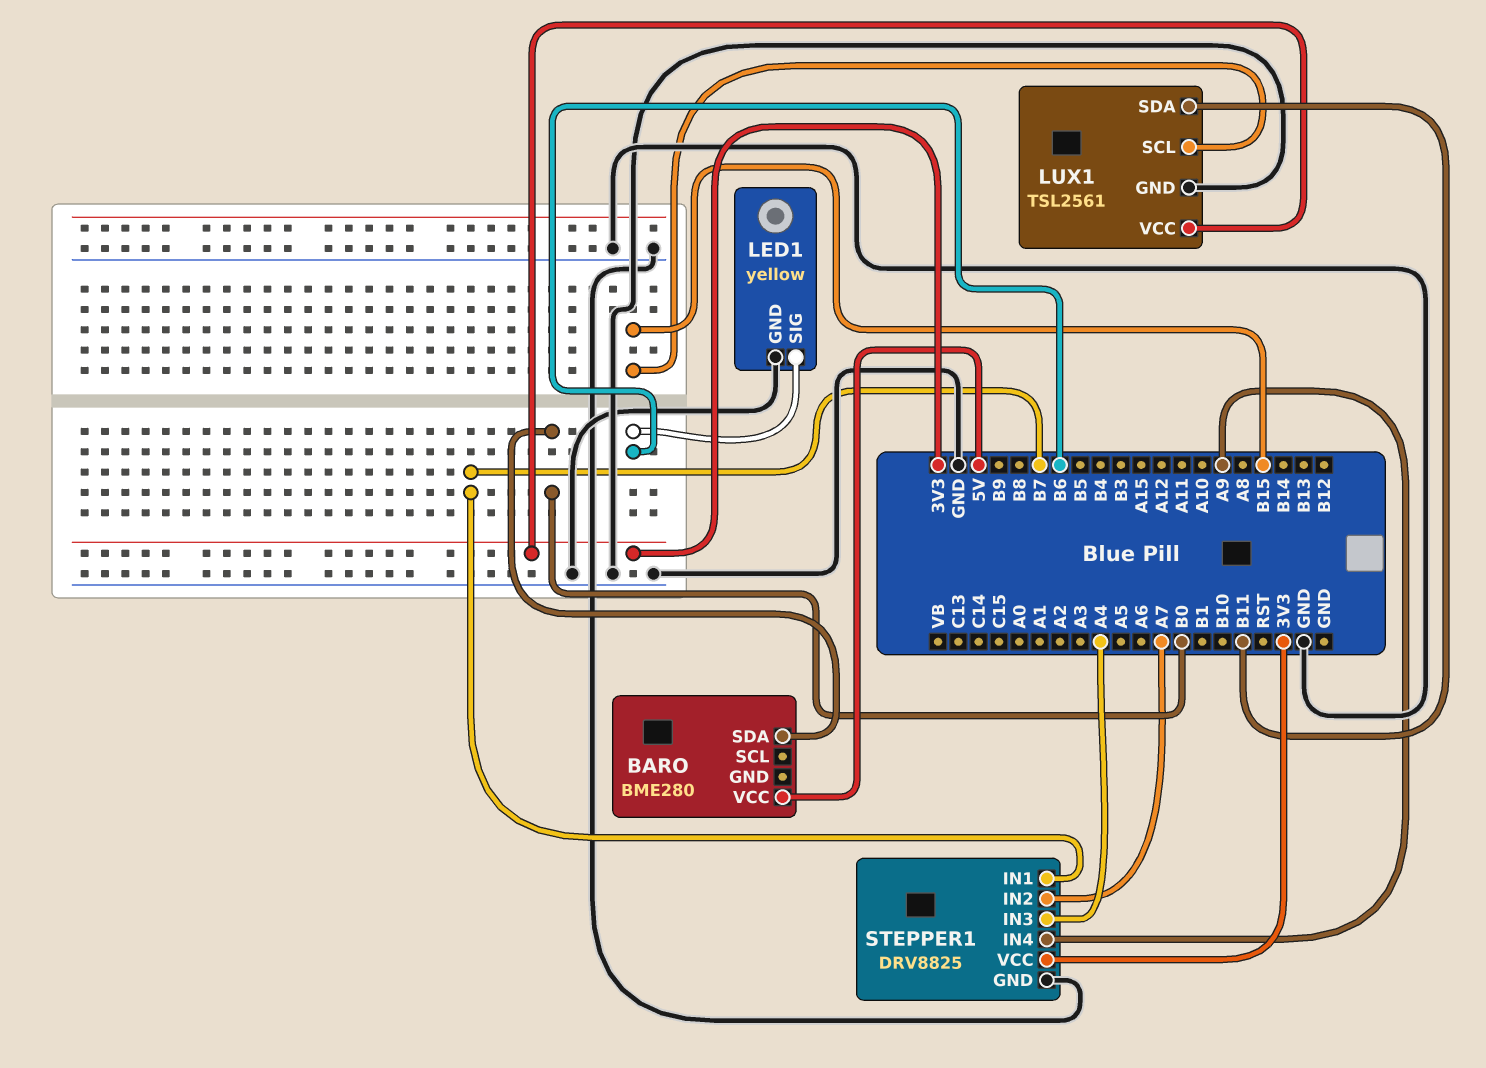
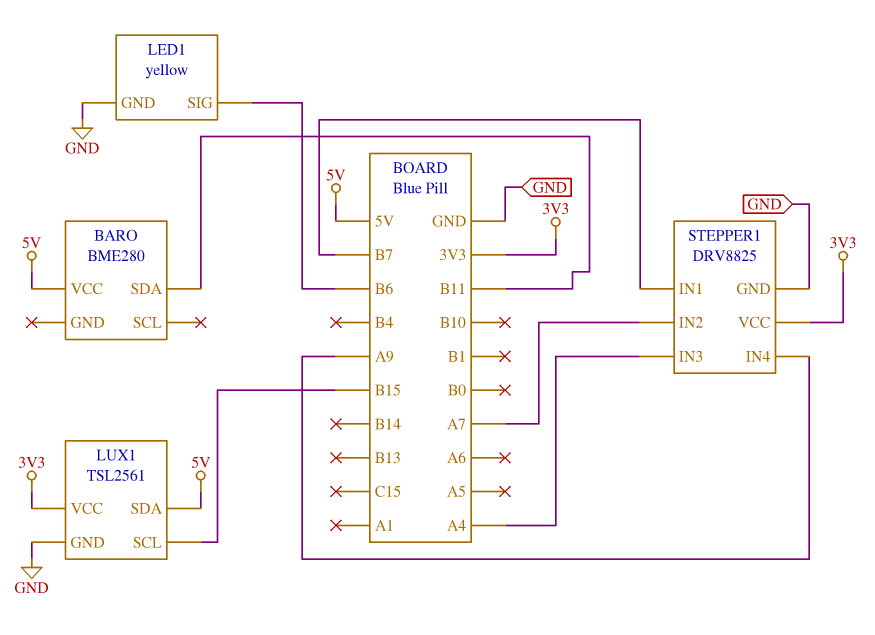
BARO pin SDA: B0 -> B11
LUX1 pin SDA: B11 -> 5V

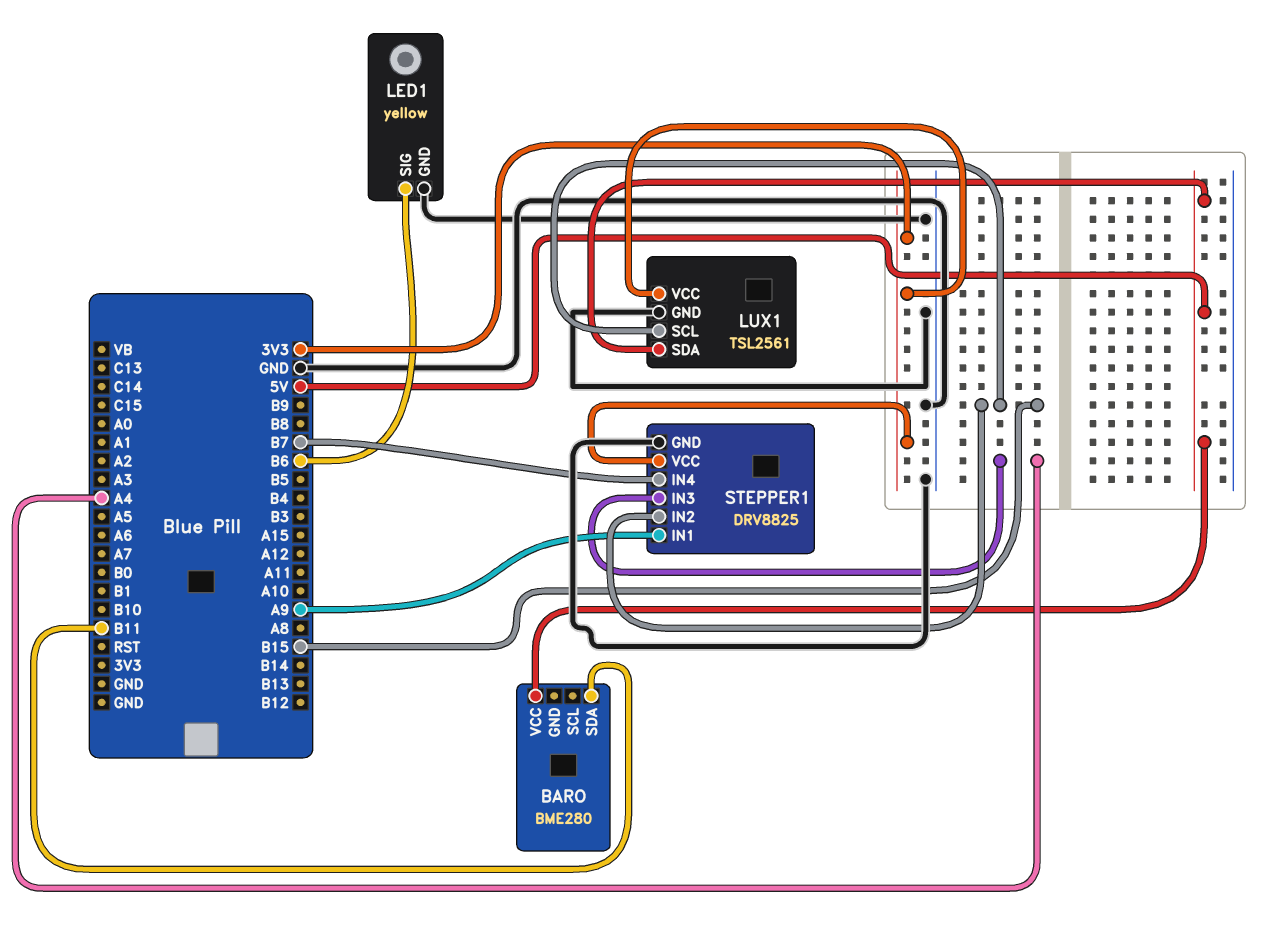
STEPPER1 pin IN1: B7 -> A9
STEPPER1 pin IN2: A7 -> B15
STEPPER1 pin IN4: A9 -> B7

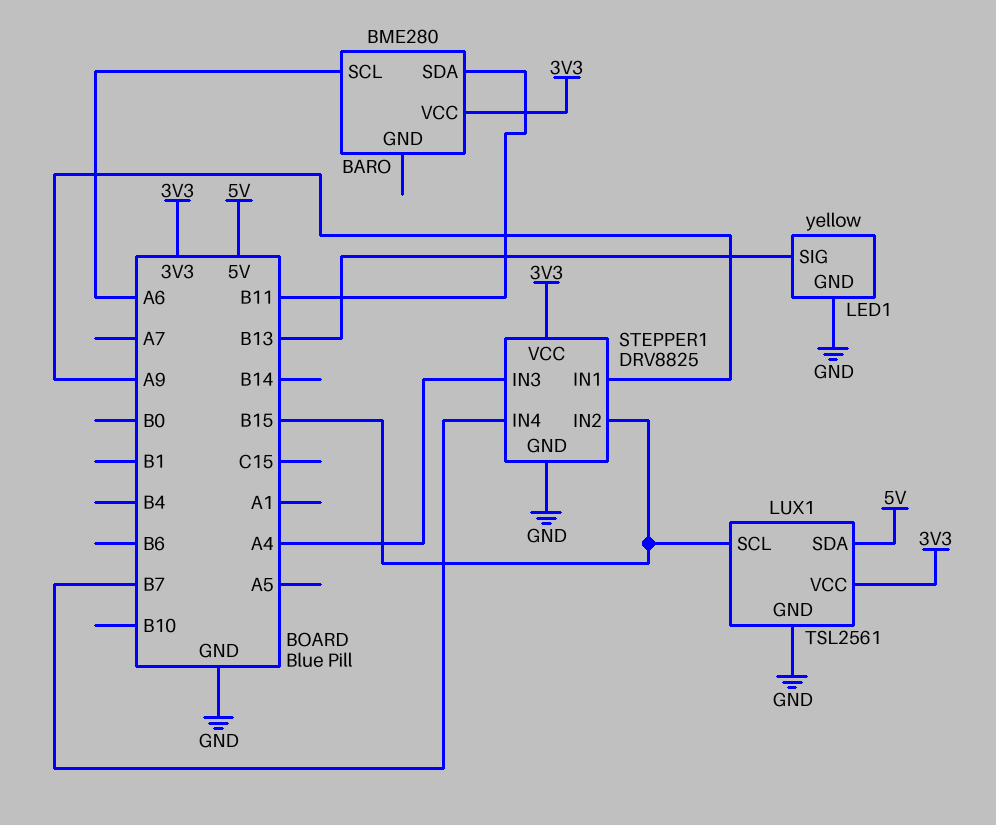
BARO pin SCL: none -> A6
BARO pin VCC: 5V -> 3V3
LED1 pin SIG: B6 -> B13

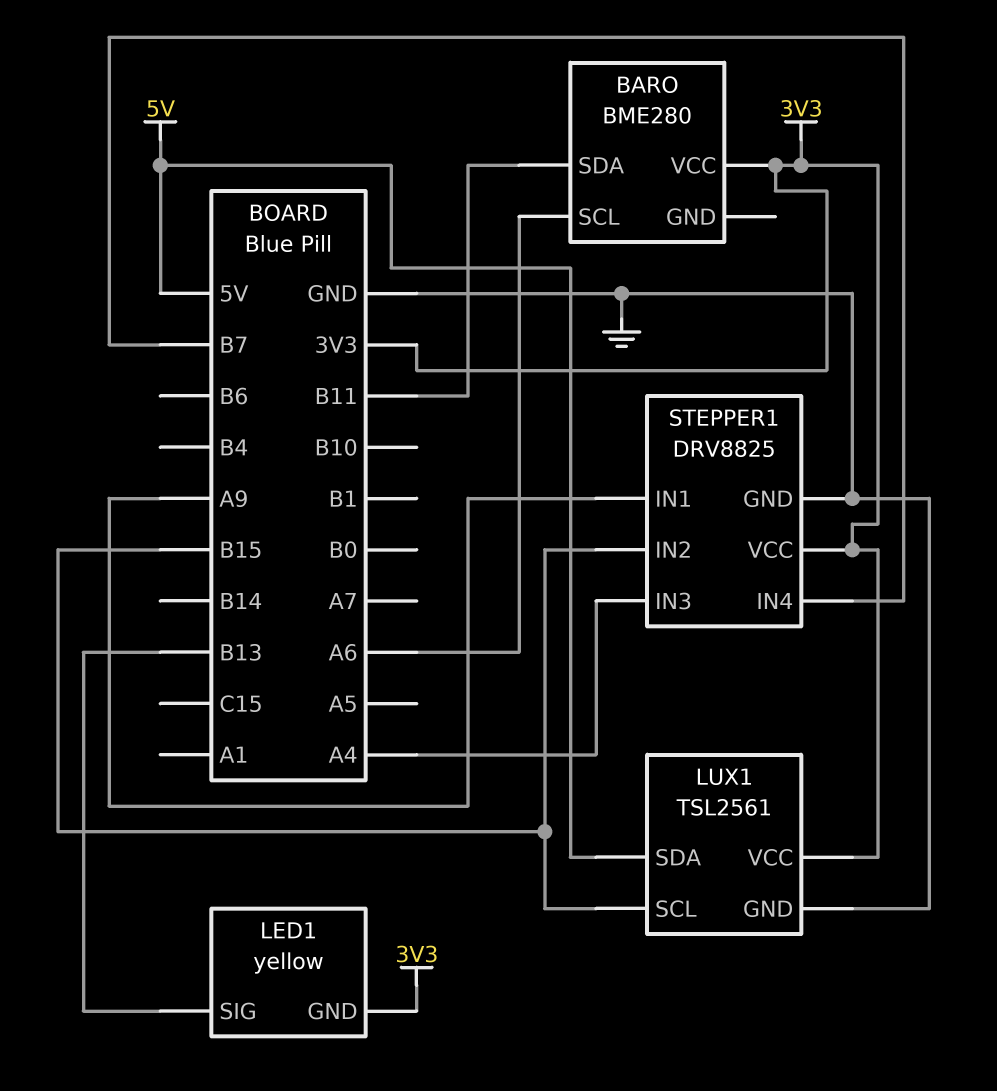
LED1 pin GND: GND -> 3V3

